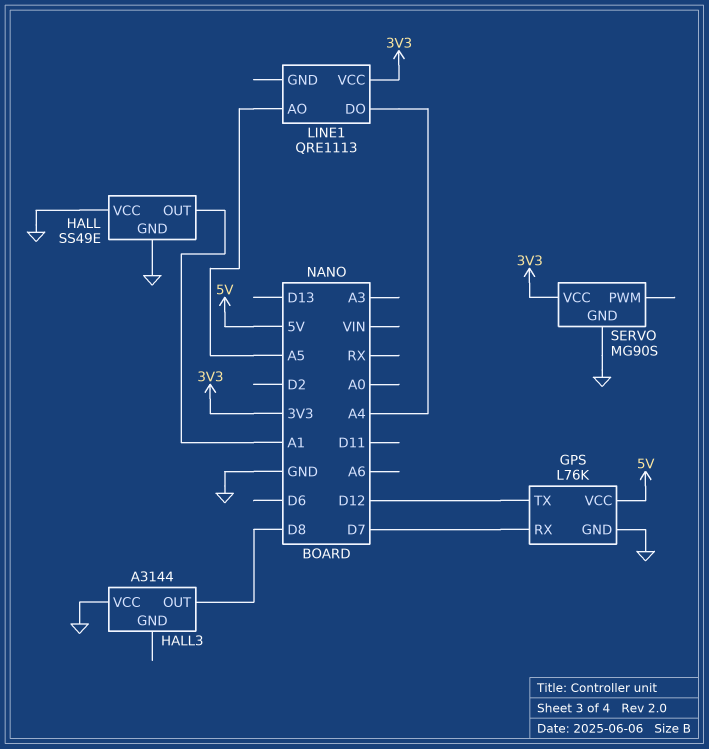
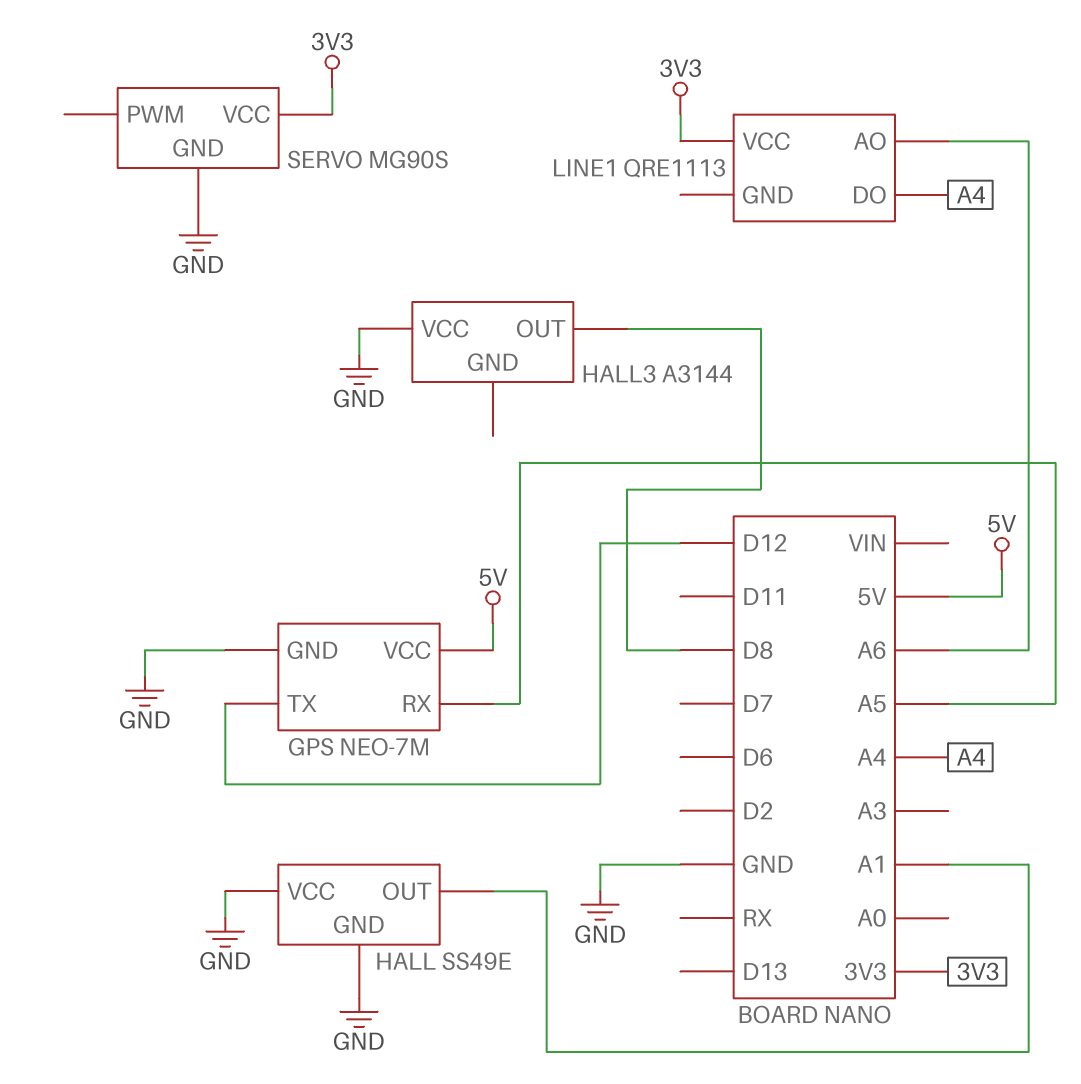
GPS: L76K -> NEO-7M
GPS pin RX: D7 -> A5
LINE1 pin AO: A5 -> A6

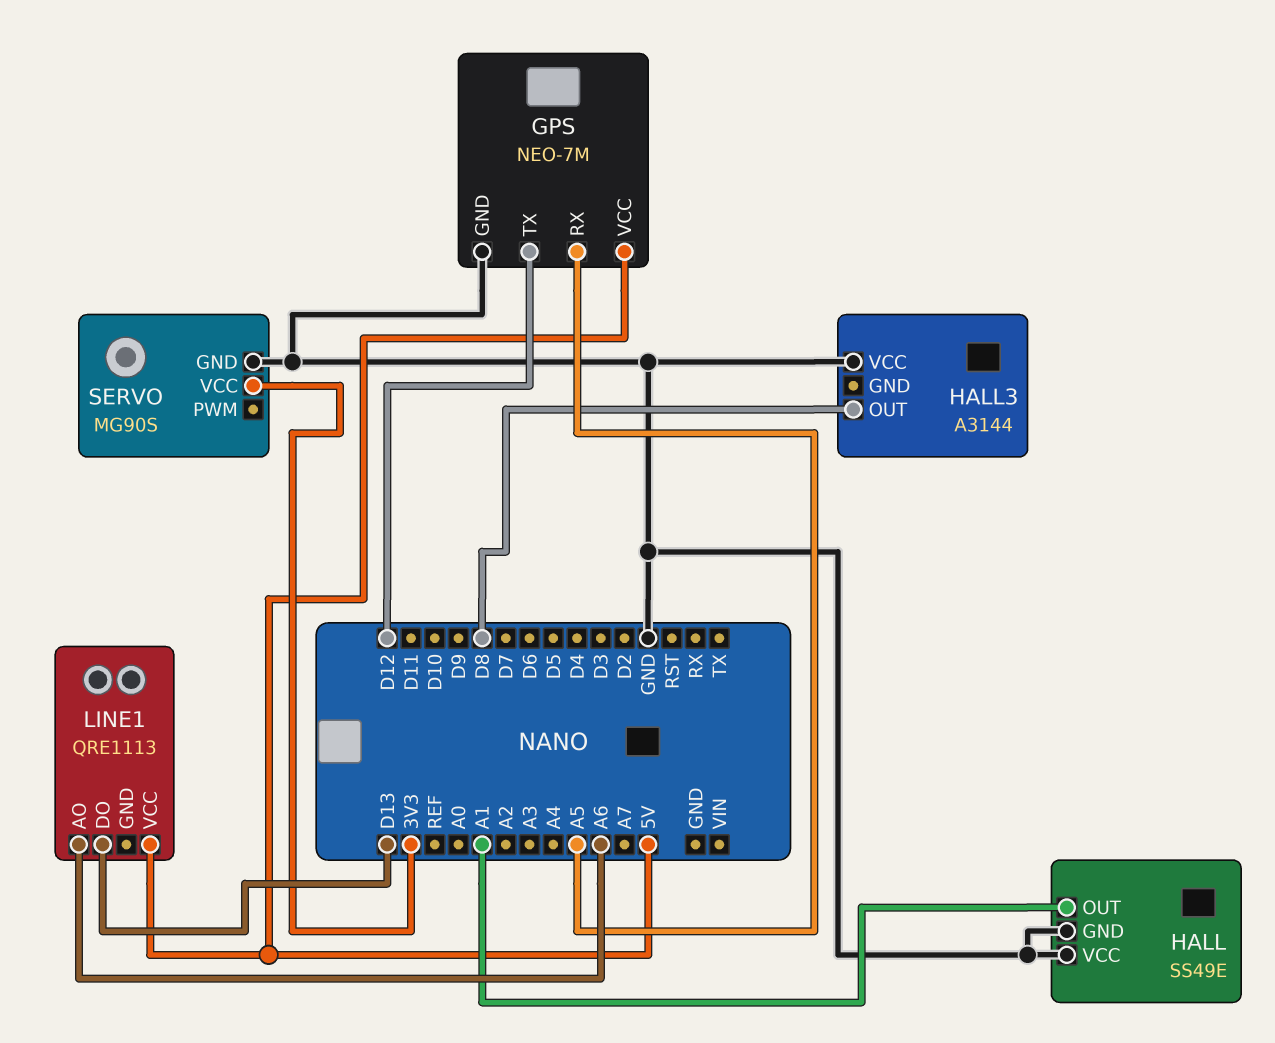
LINE1 pin DO: A4 -> D13
LINE1 pin VCC: 3V3 -> 5V

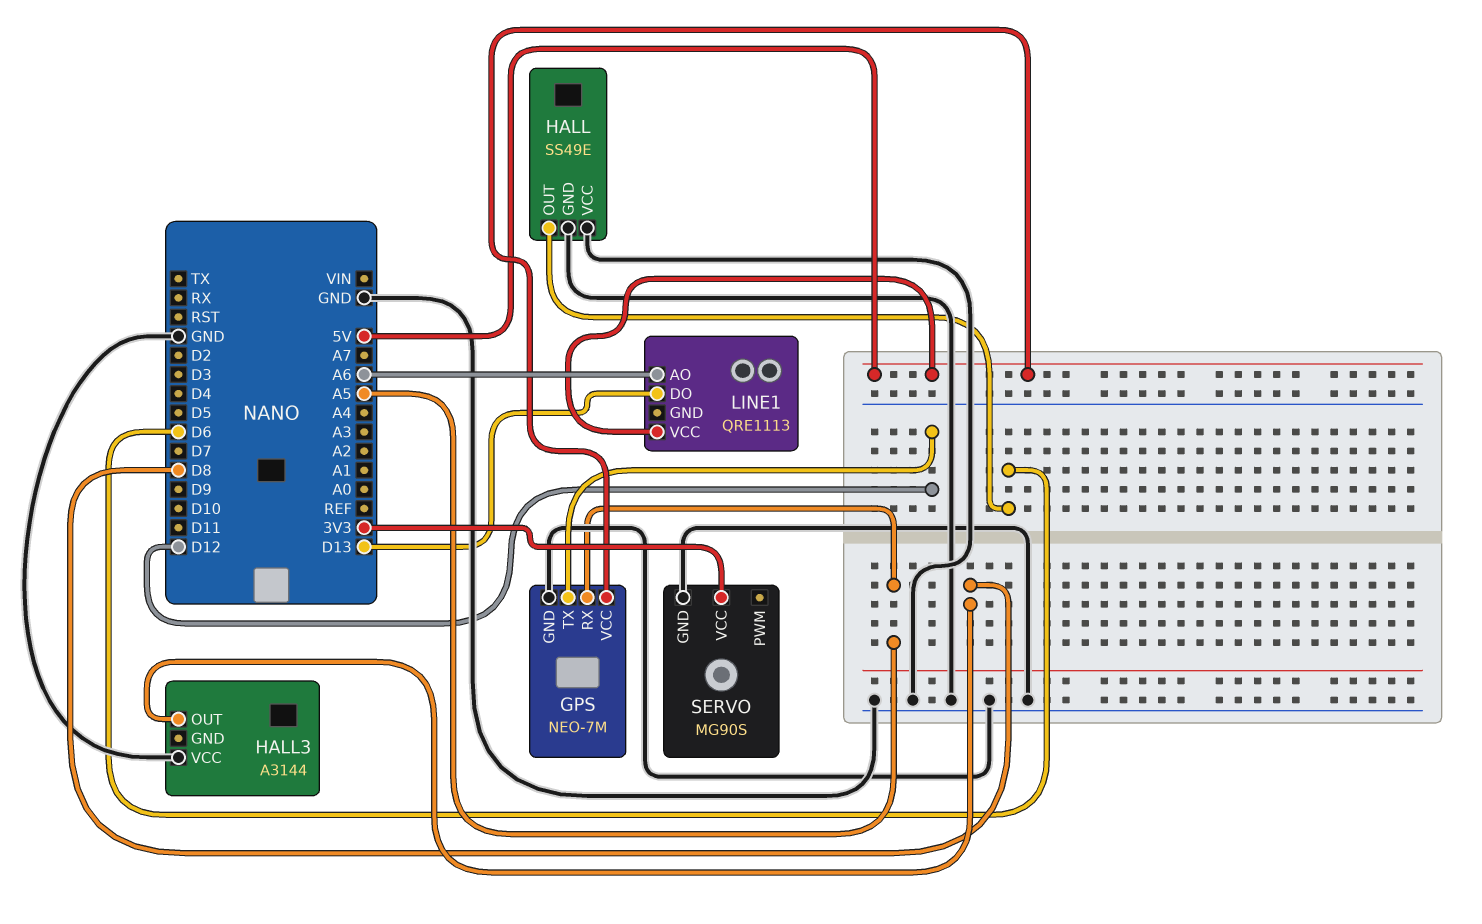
HALL pin OUT: A1 -> D6

